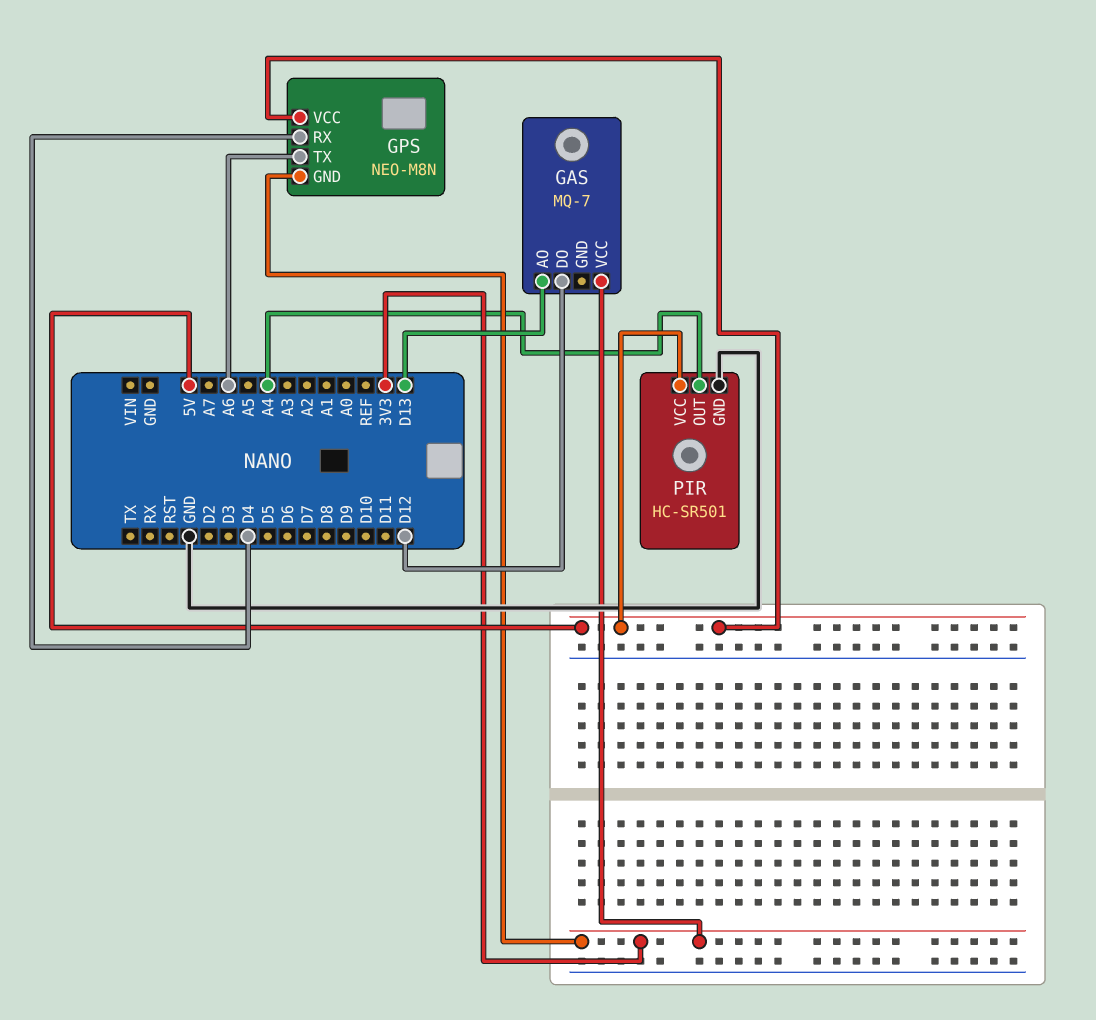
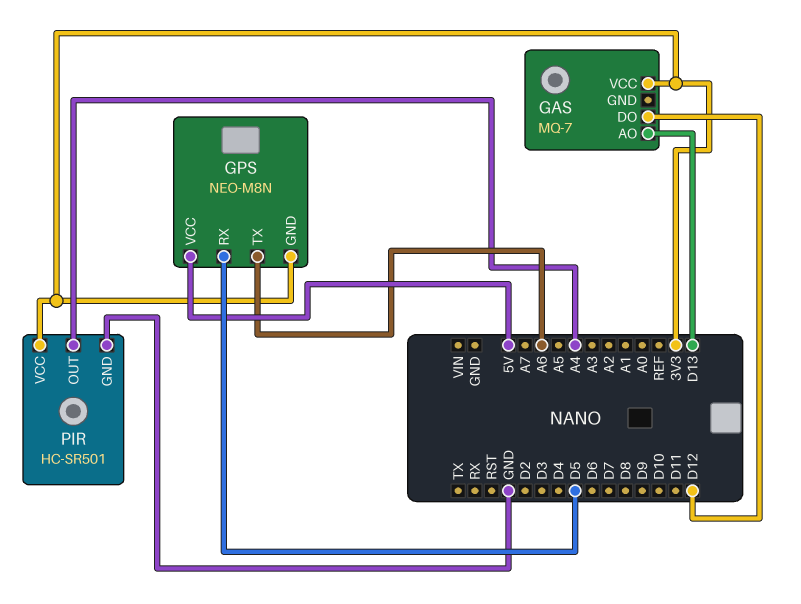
GPS pin RX: D4 -> D5
PIR pin VCC: 5V -> 3V3

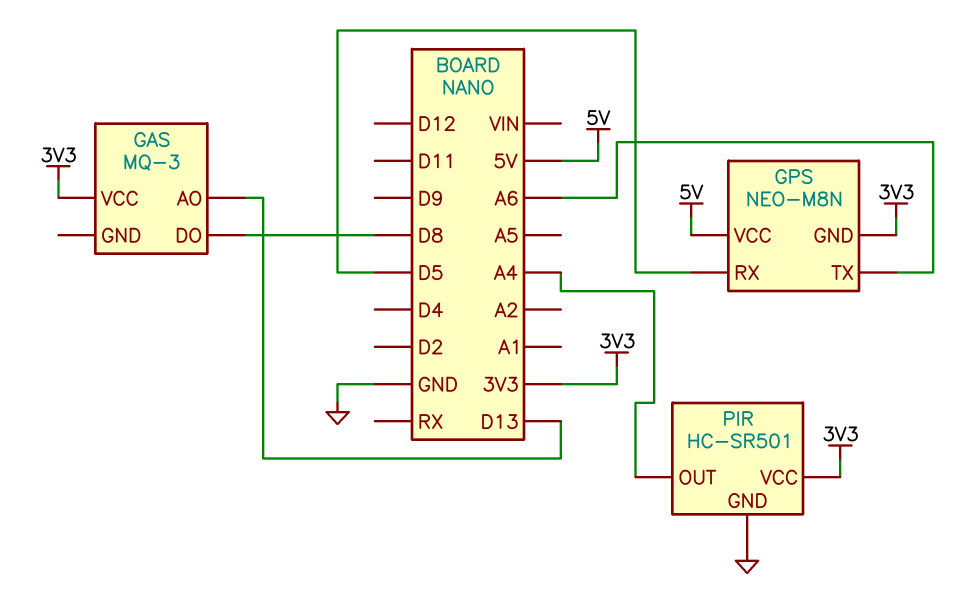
GAS: MQ-7 -> MQ-3
GAS pin DO: D12 -> D8

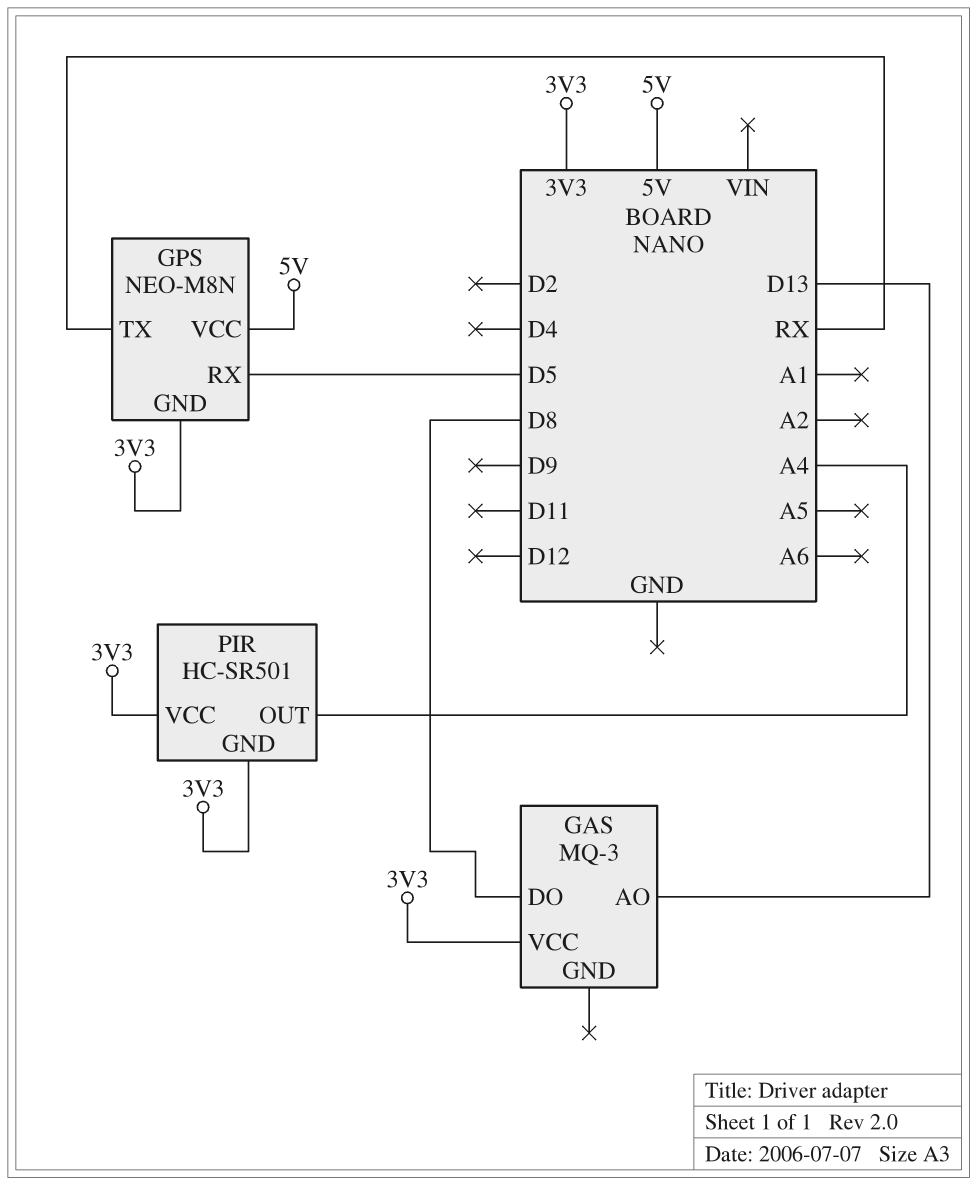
GPS pin TX: A6 -> RX
PIR pin GND: GND -> 3V3

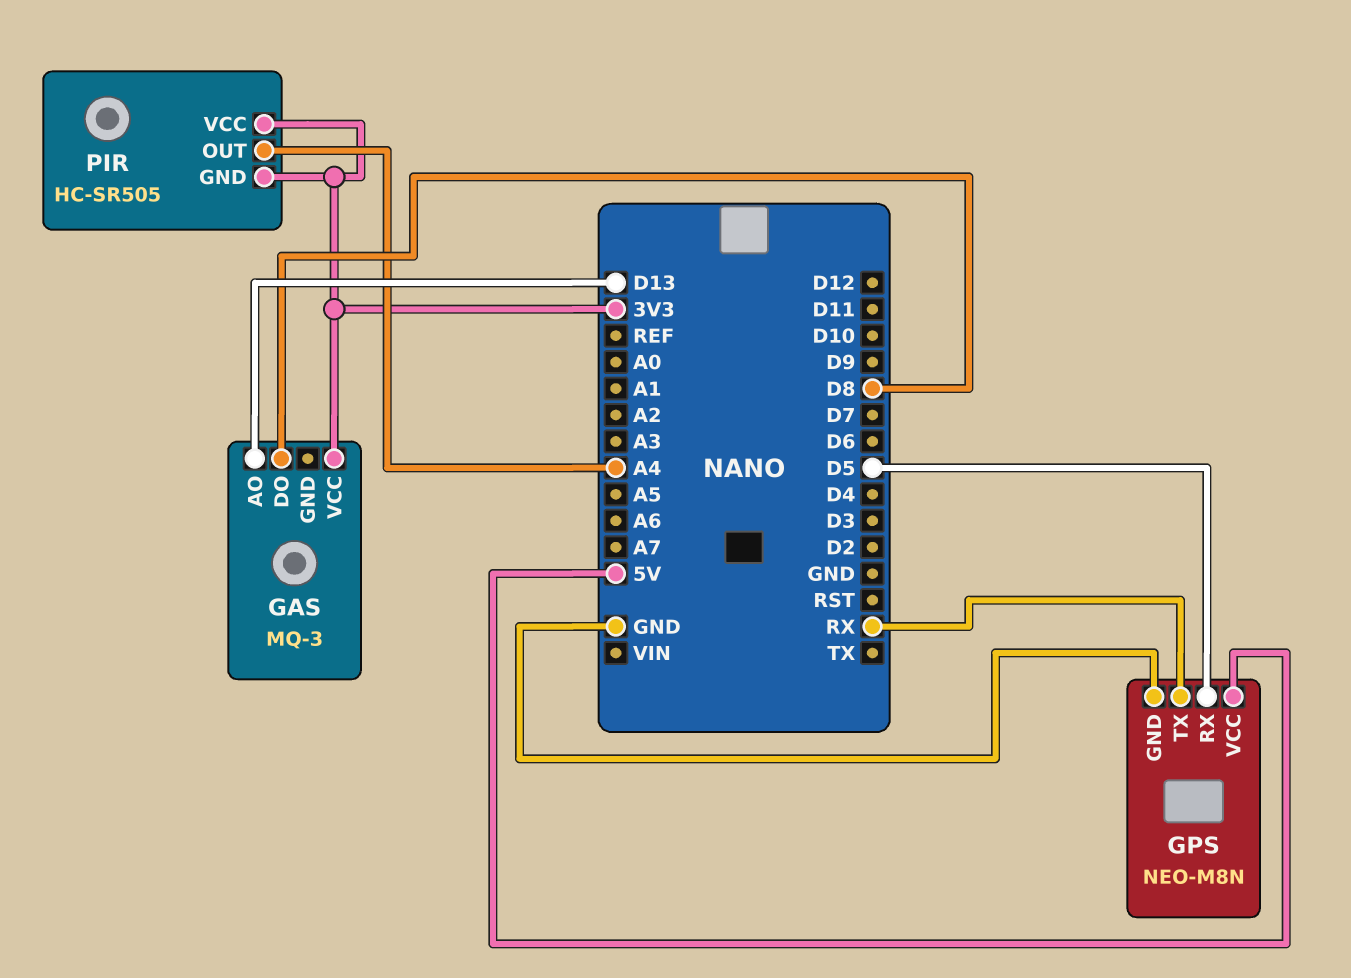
GPS pin GND: 3V3 -> GND
PIR: HC-SR501 -> HC-SR505

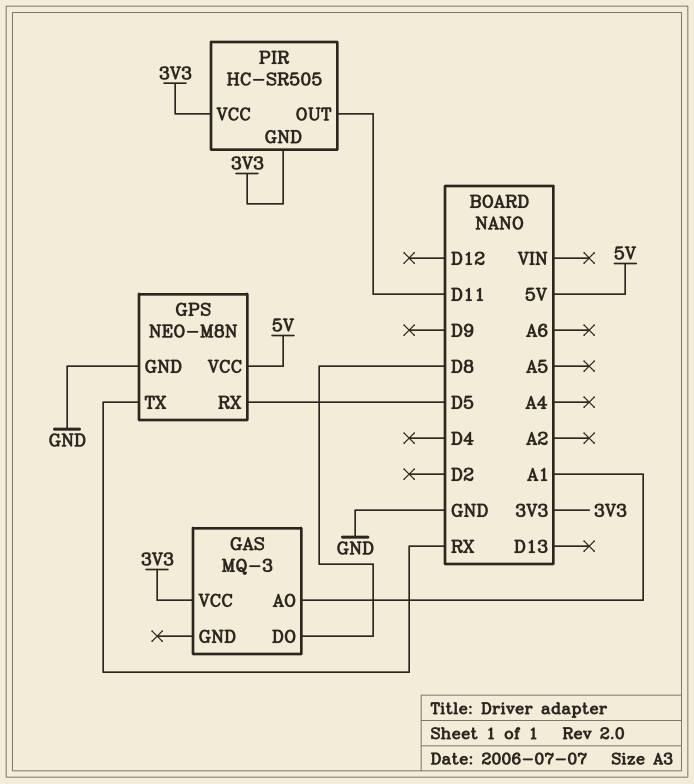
GAS pin AO: D13 -> A1
PIR pin OUT: A4 -> D11

